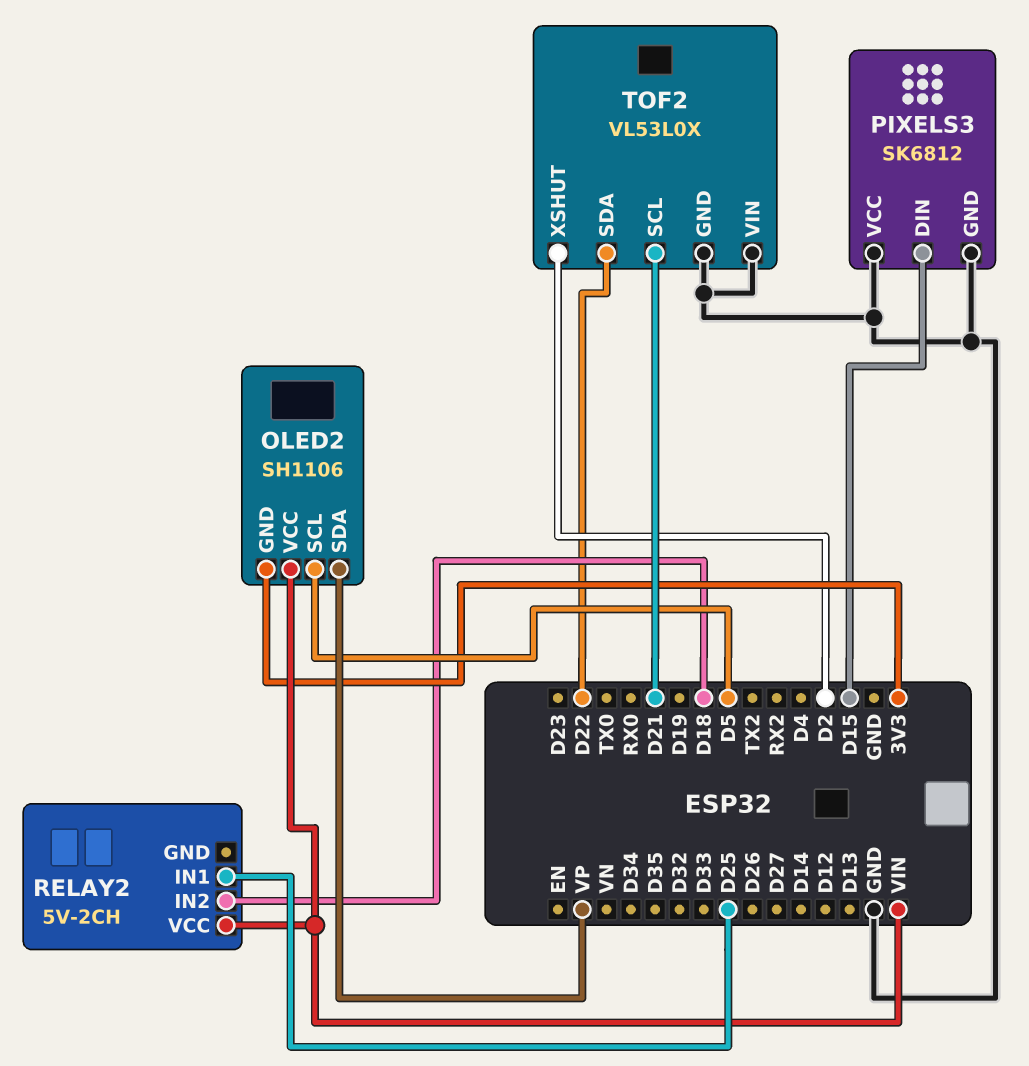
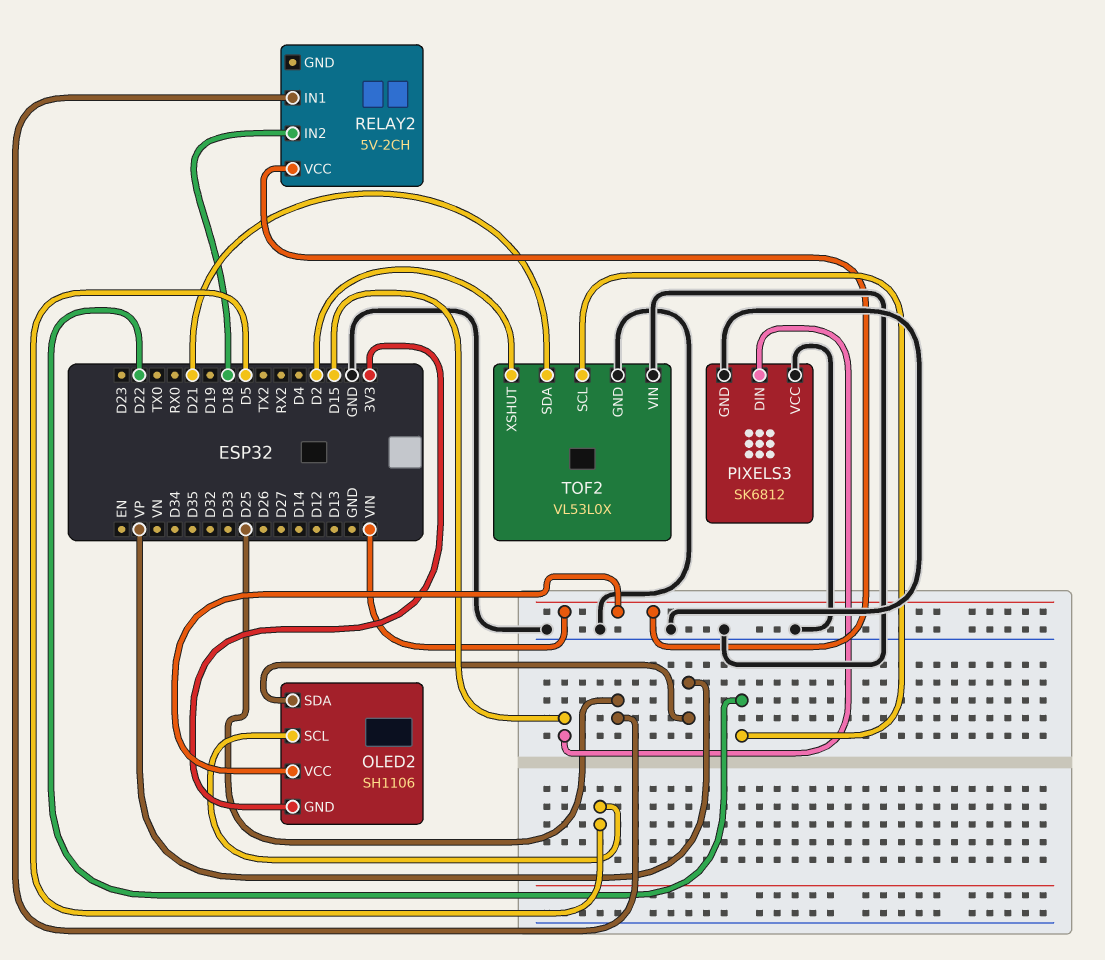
TOF2 pin SCL: D21 -> D22
TOF2 pin SDA: D22 -> D21

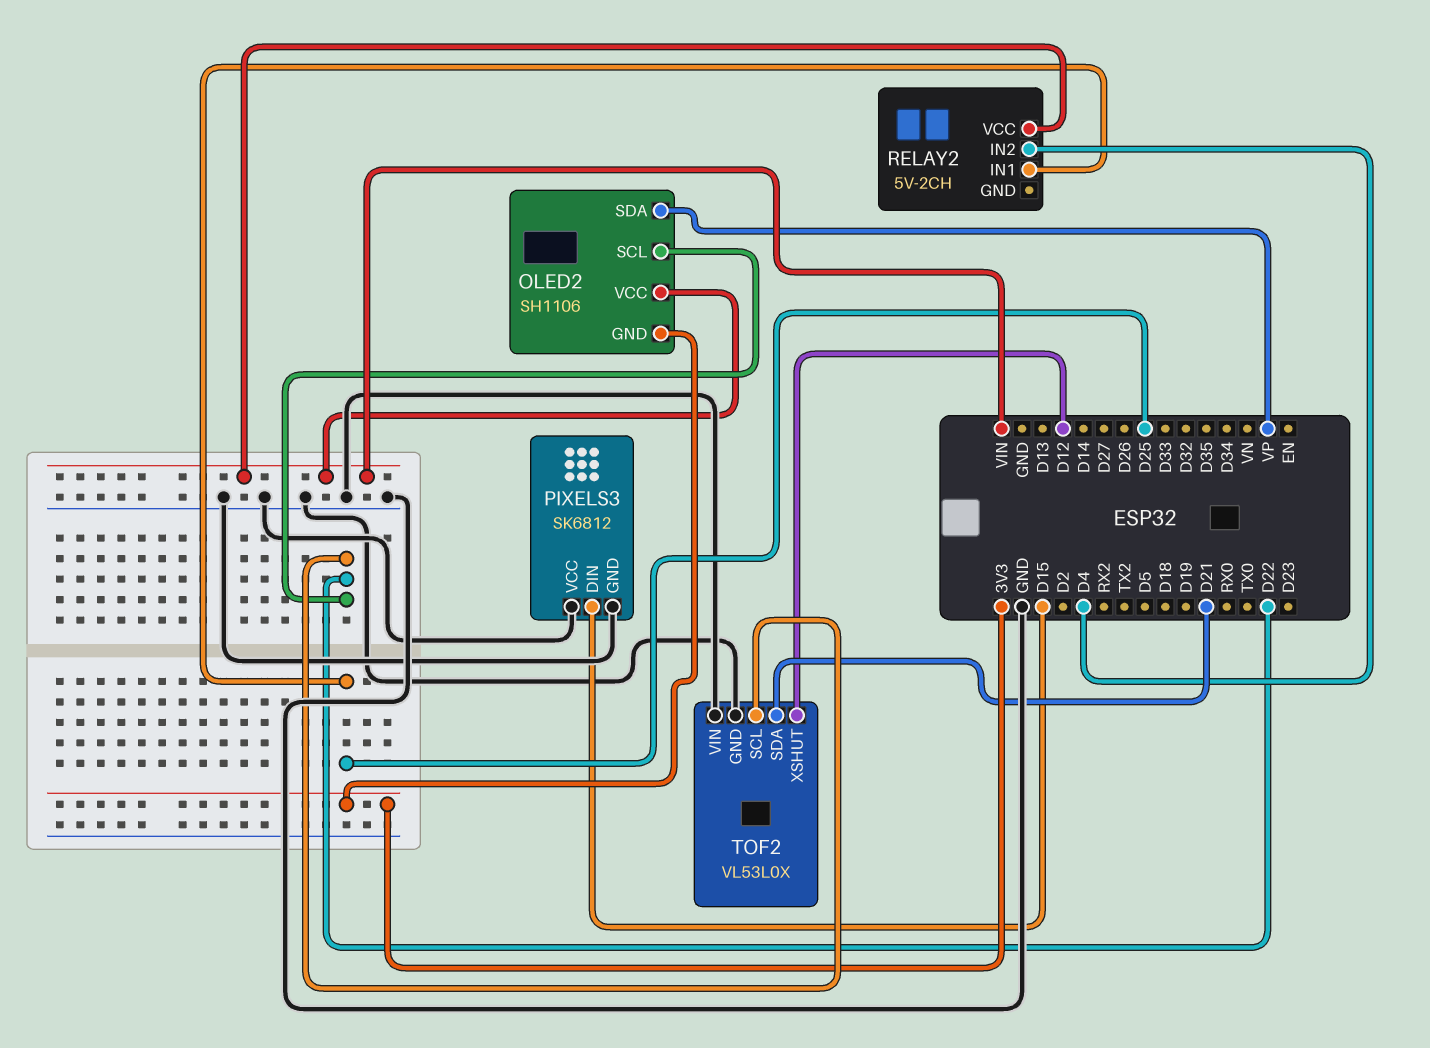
OLED2 pin SCL: D5 -> D22
RELAY2 pin IN2: D18 -> D4
TOF2 pin XSHUT: D2 -> D12

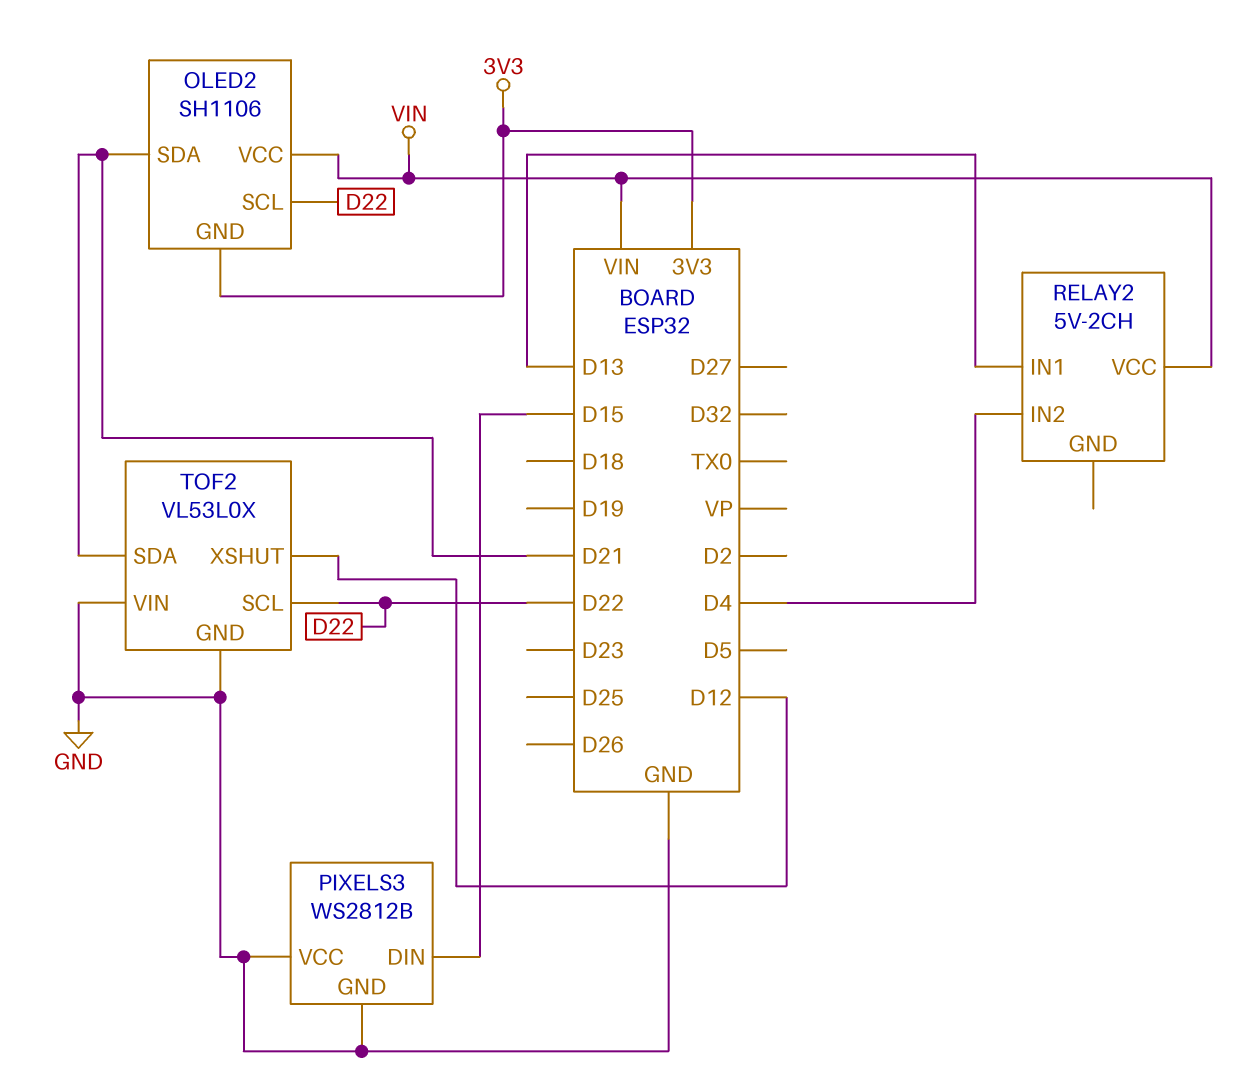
OLED2 pin SDA: VP -> D21
PIXELS3: SK6812 -> WS2812B
RELAY2 pin IN1: D25 -> D13

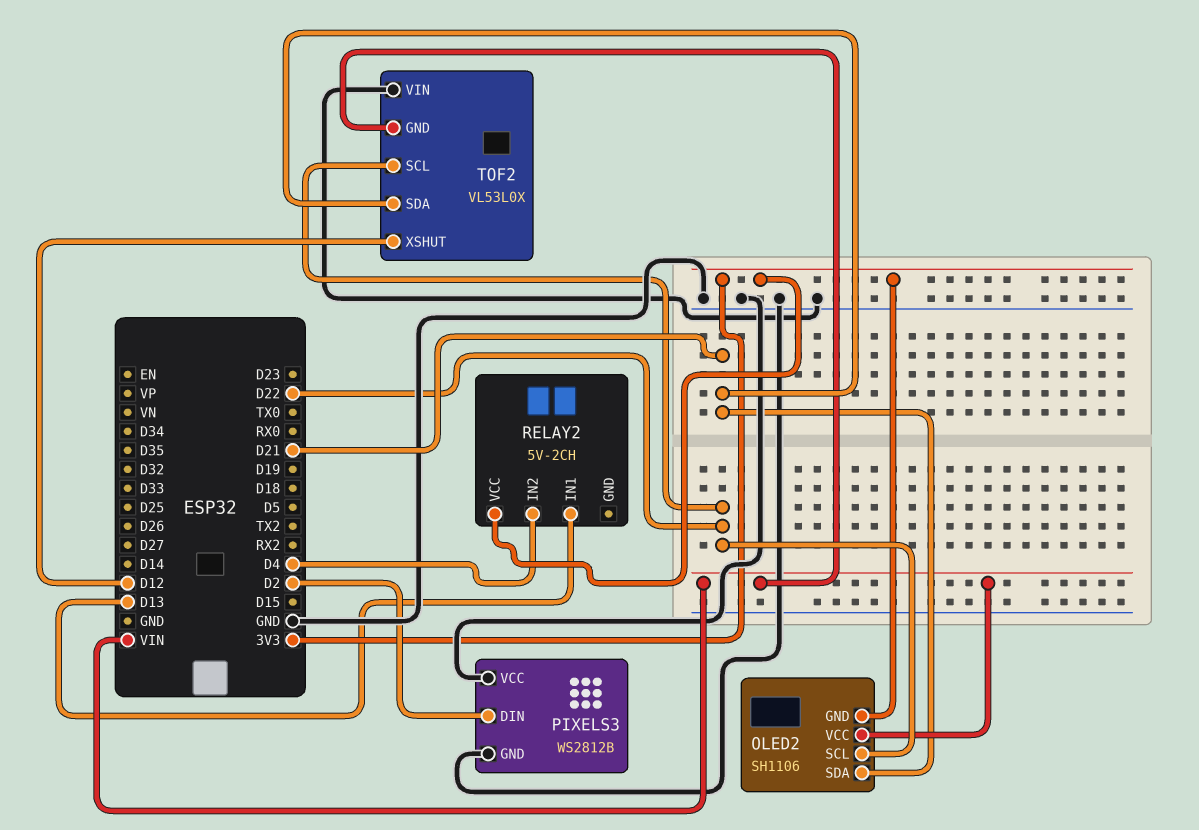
PIXELS3 pin DIN: D15 -> D2
RELAY2 pin VCC: VIN -> 3V3
TOF2 pin GND: GND -> VIN

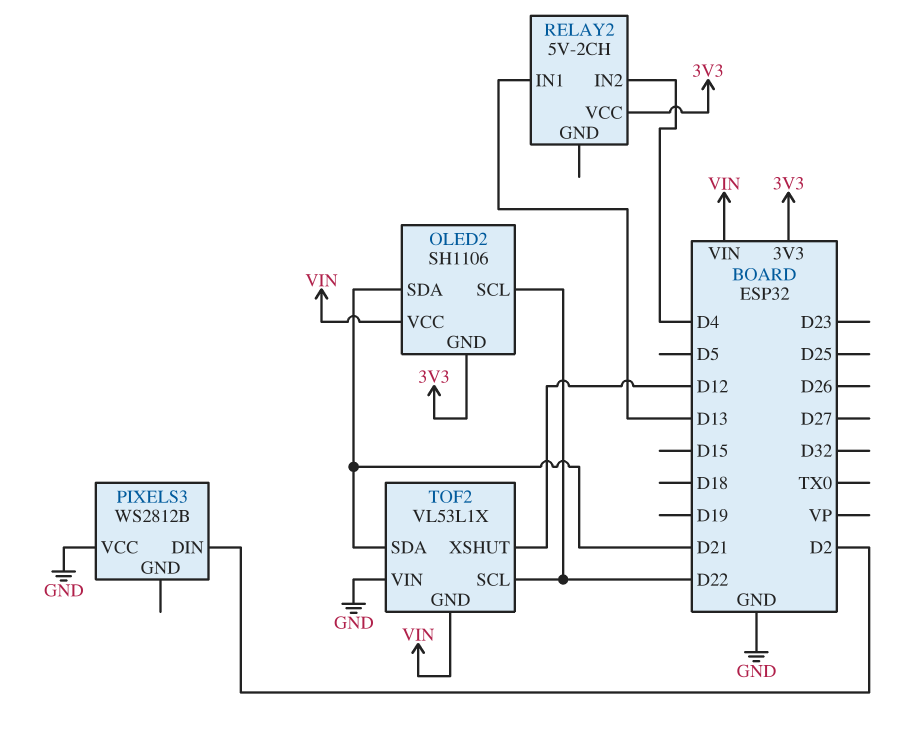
PIXELS3 pin GND: GND -> none
TOF2: VL53L0X -> VL53L1X

